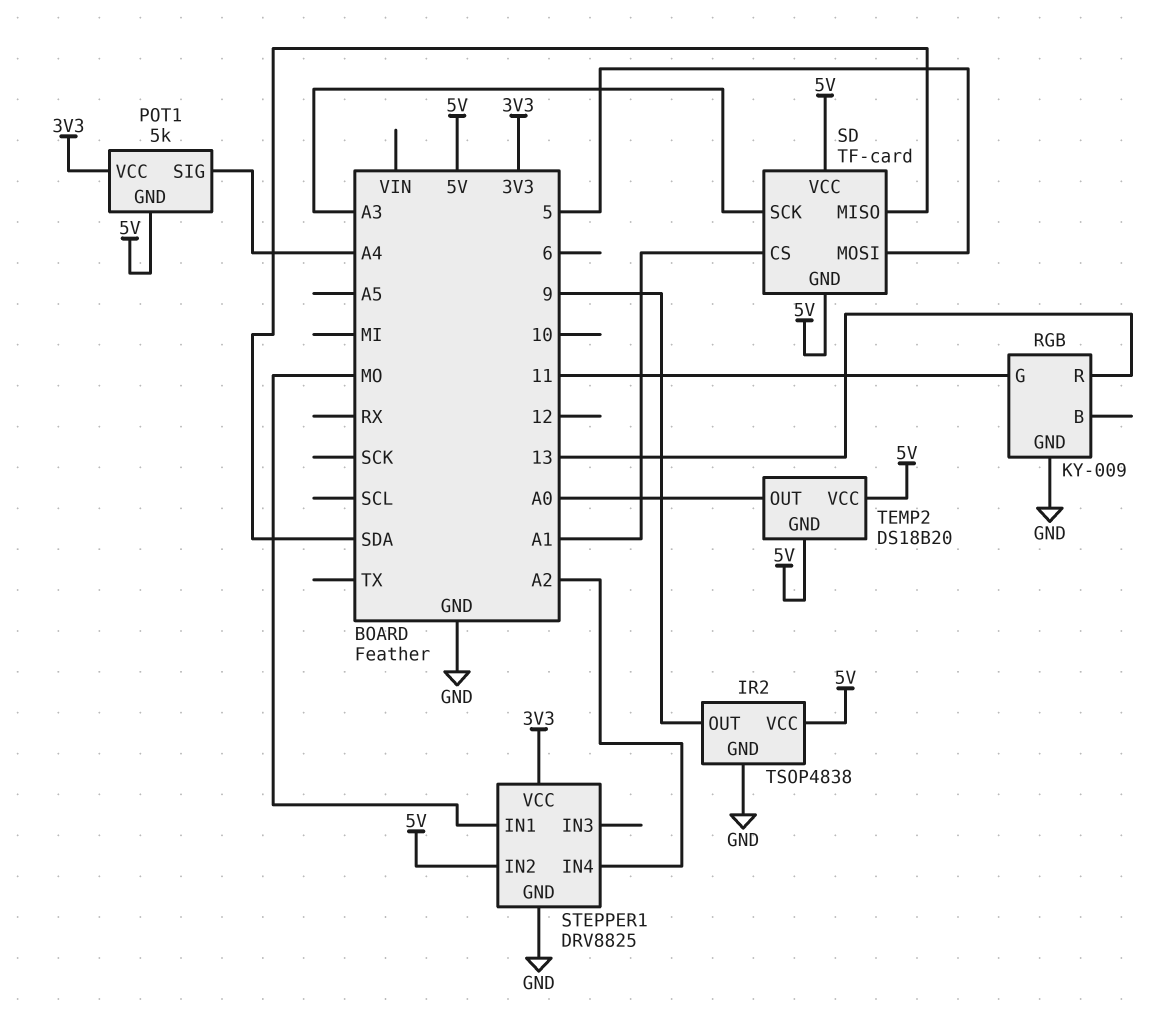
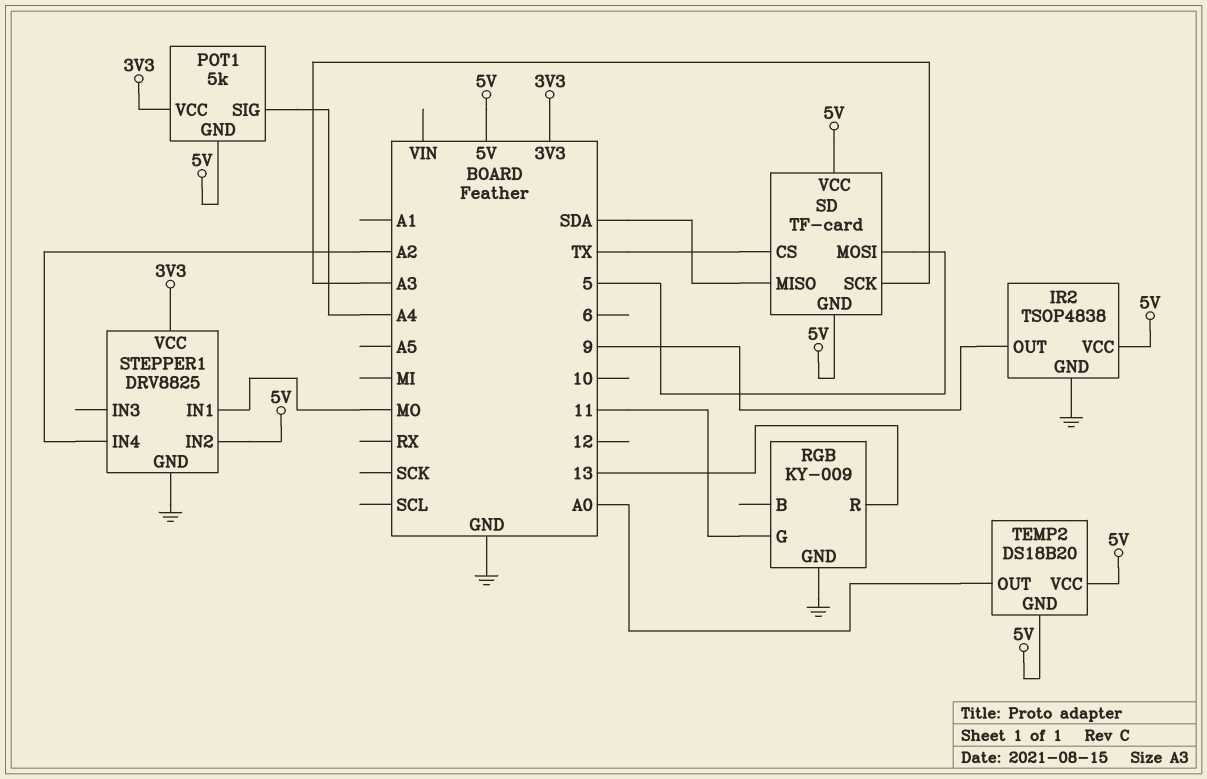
SD pin CS: A1 -> TX

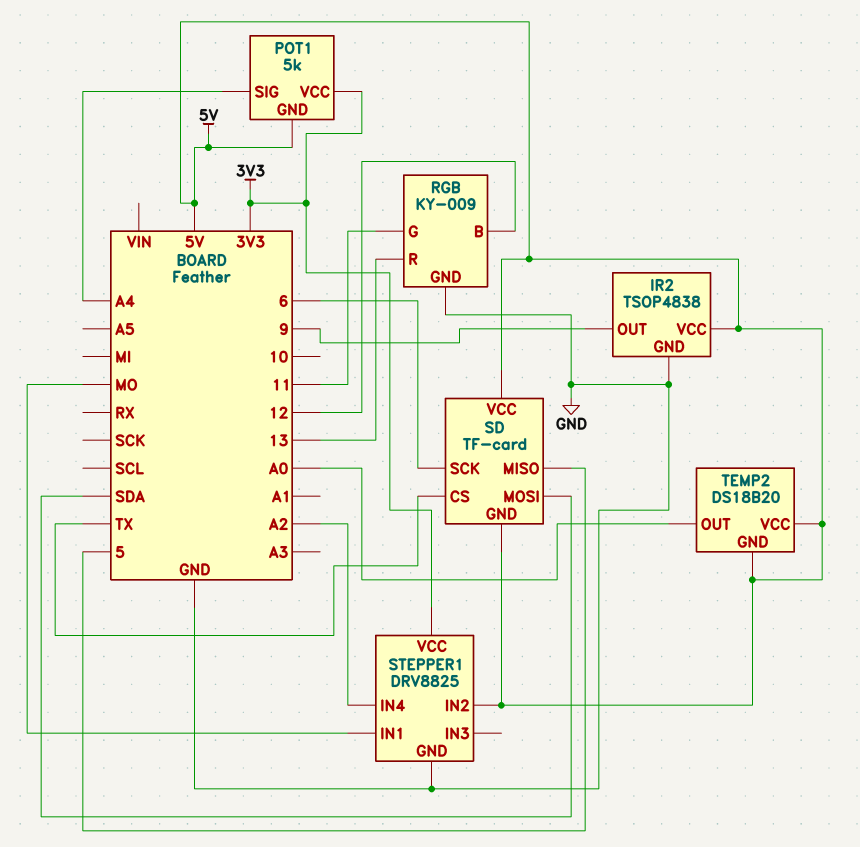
RGB pin B: none -> 12
SD pin MISO: SDA -> 5
SD pin MOSI: 5 -> SDA
SD pin SCK: A3 -> 6

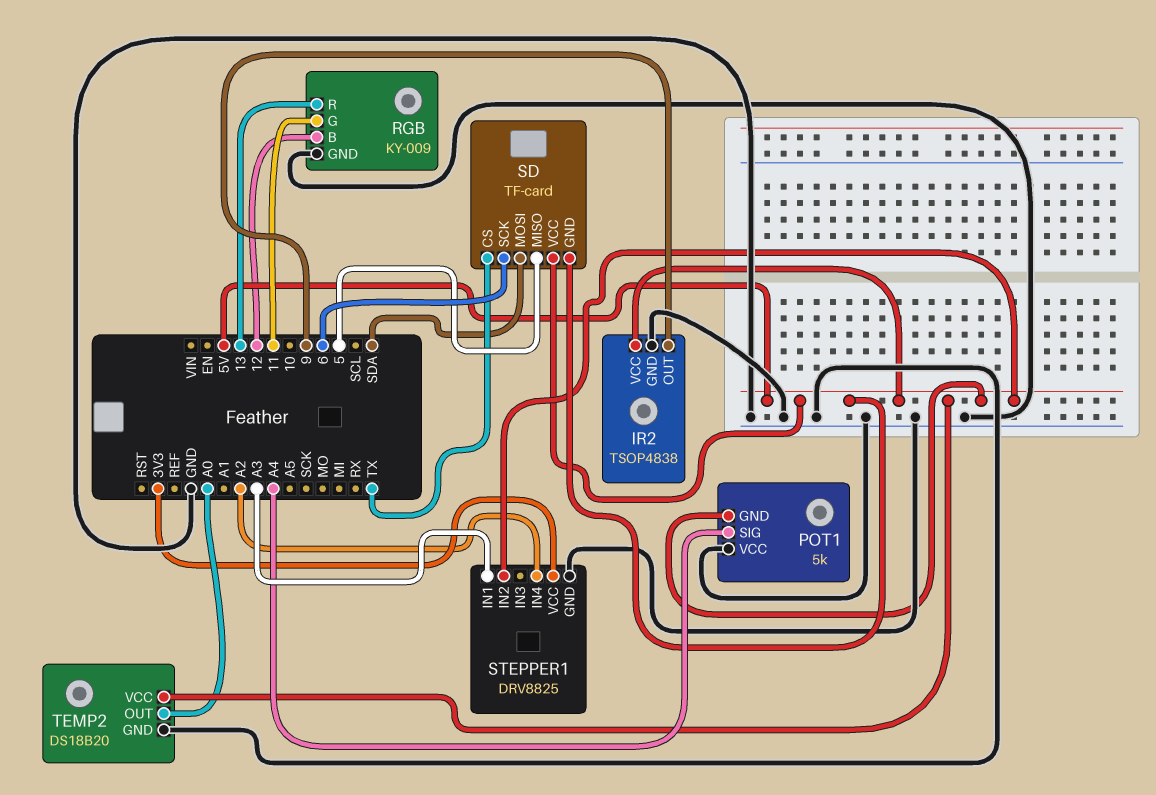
POT1 pin VCC: 3V3 -> GND
STEPPER1 pin IN1: MO -> A3
TEMP2 pin GND: 5V -> GND

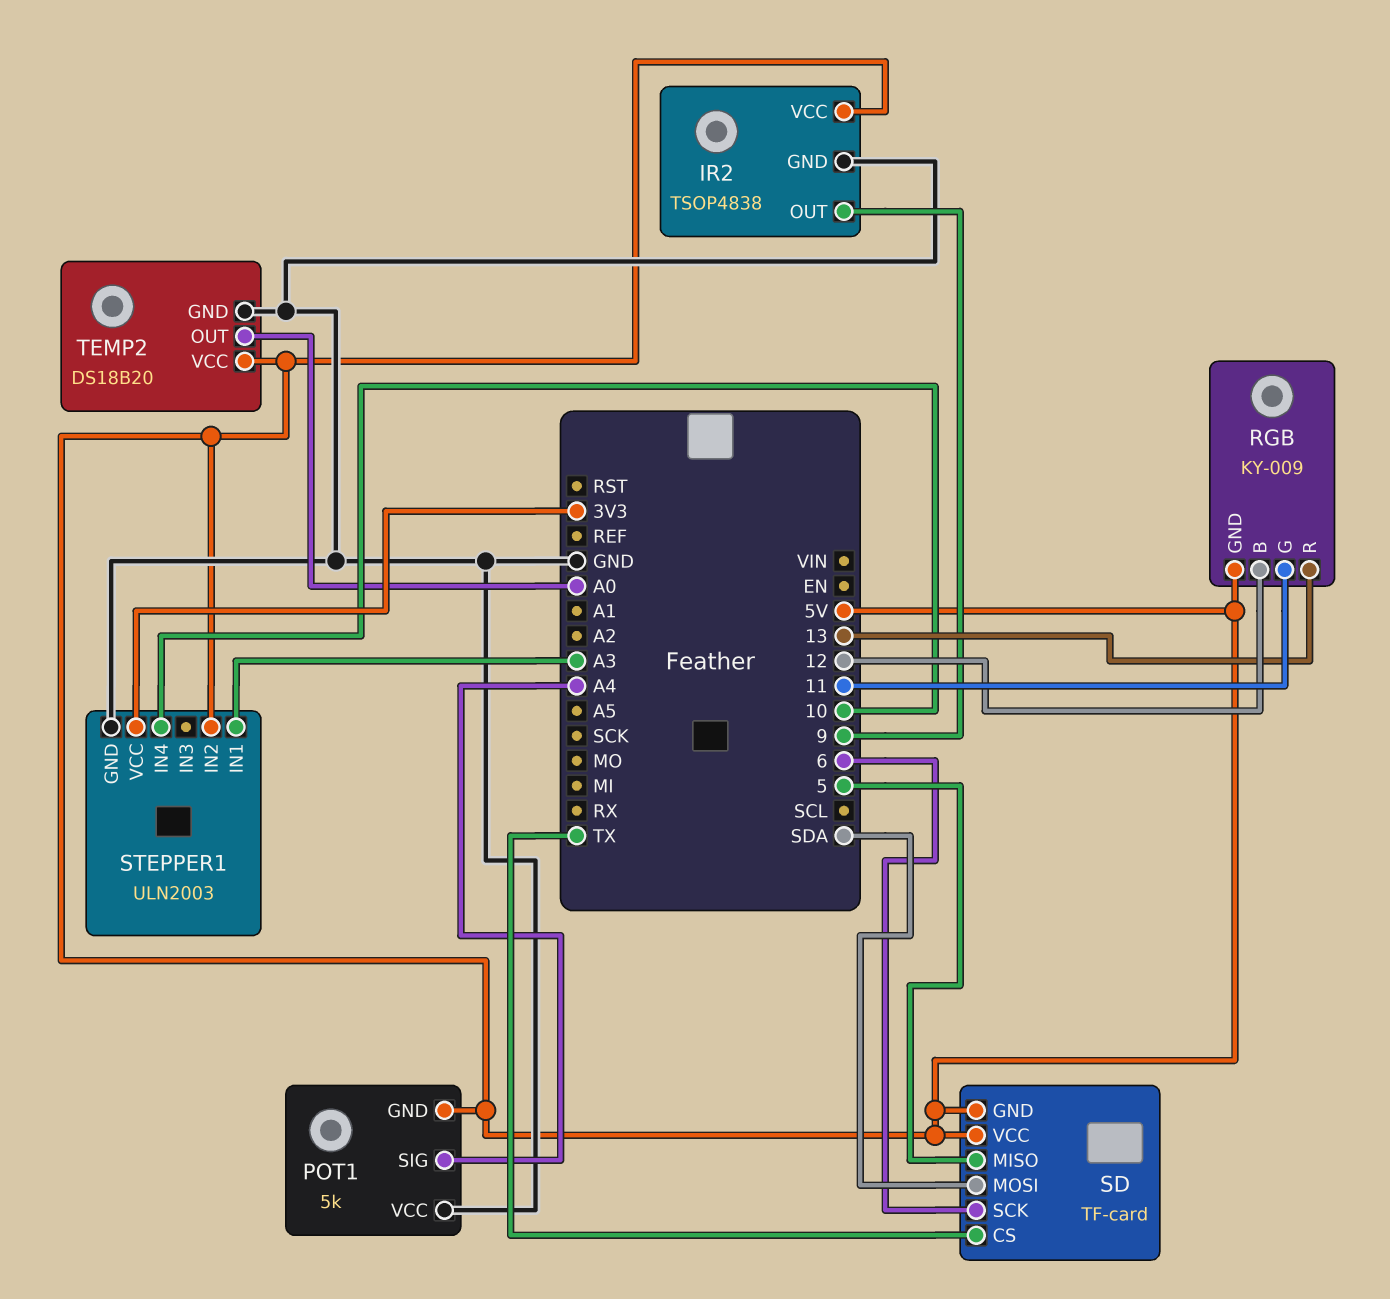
RGB pin GND: GND -> 5V
STEPPER1: DRV8825 -> ULN2003
STEPPER1 pin IN4: A2 -> 10

